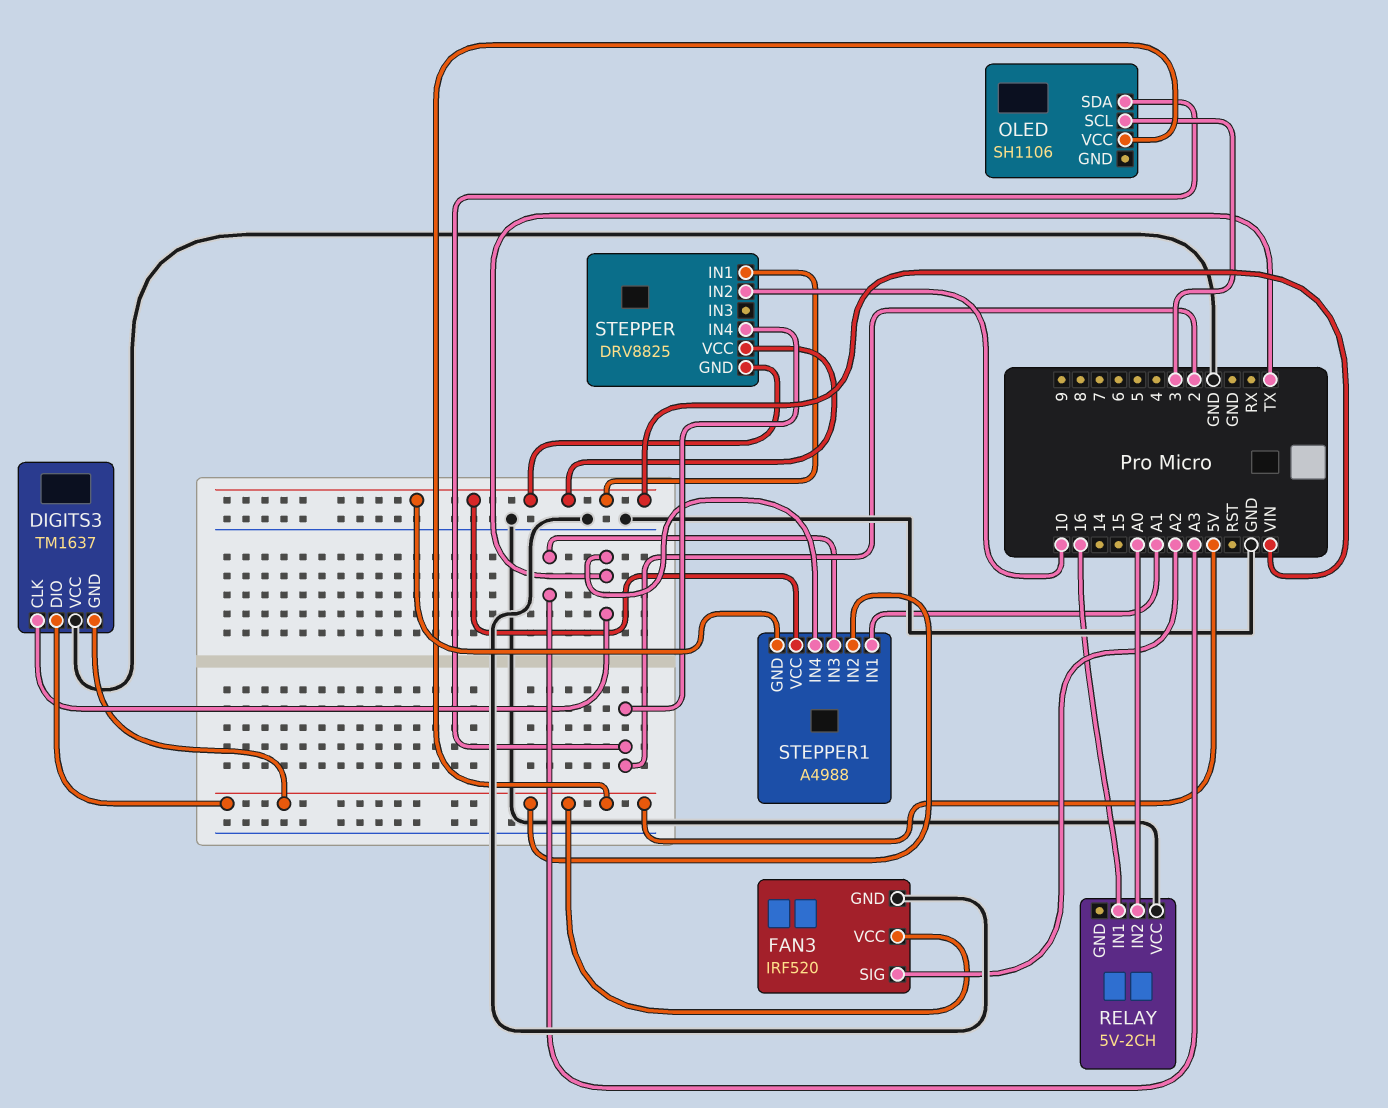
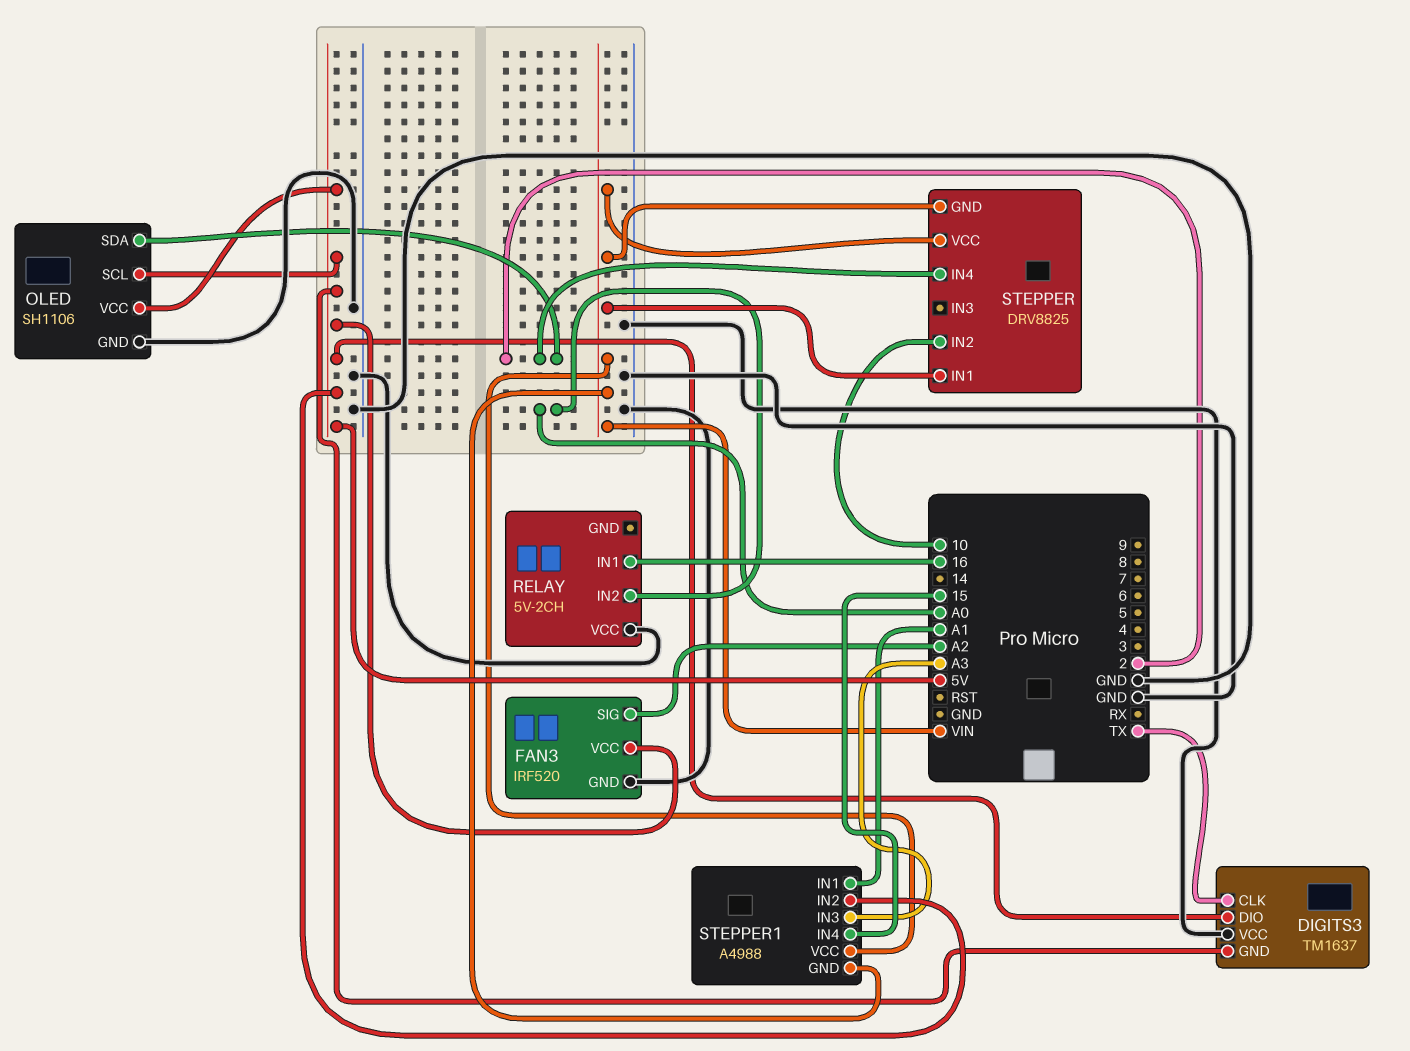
OLED pin GND: none -> GND
OLED pin SCL: 3 -> 5V
STEPPER1 pin IN4: TX -> 15

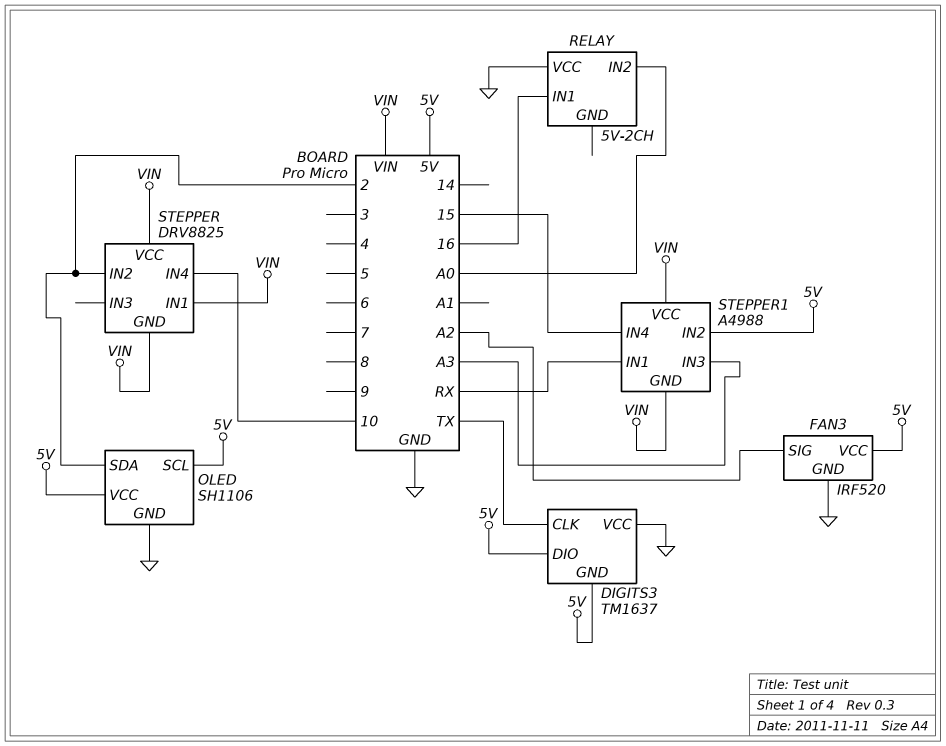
STEPPER pin IN2: 10 -> 2
STEPPER pin IN4: 2 -> 10
STEPPER1 pin IN1: A1 -> RX

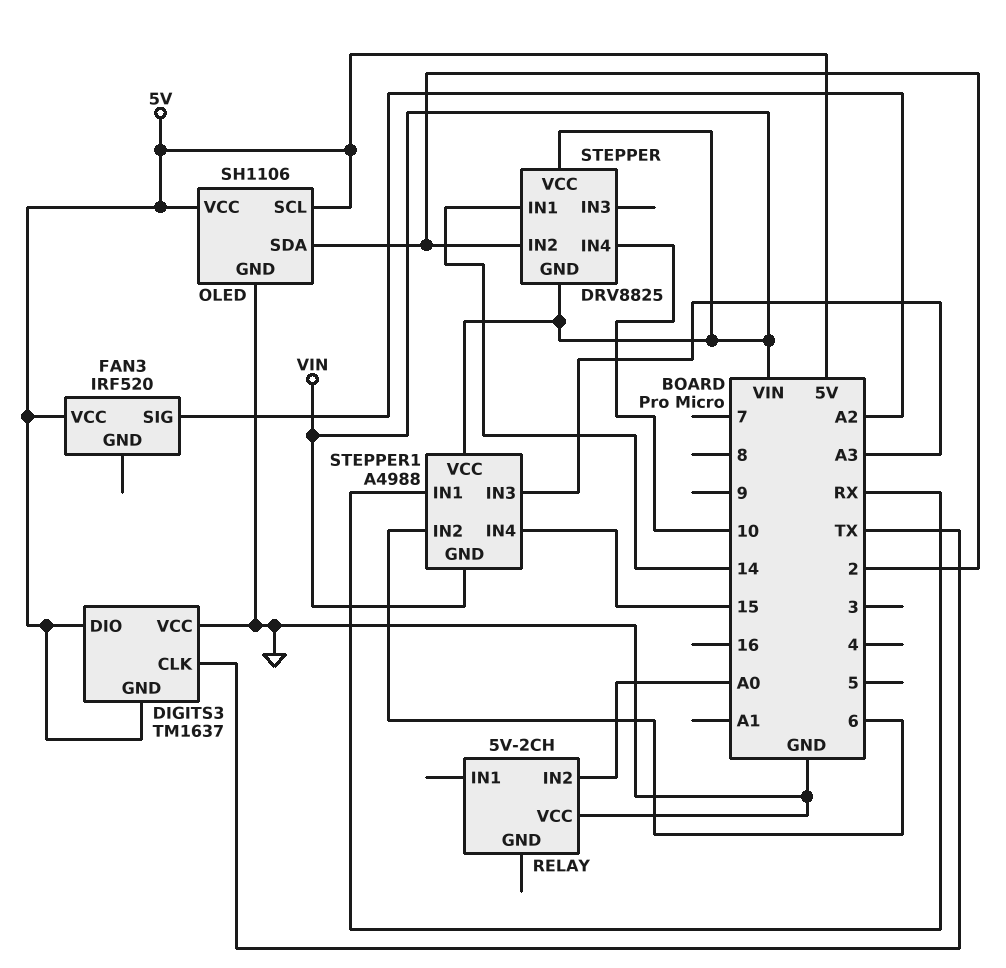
FAN3 pin GND: GND -> none
RELAY pin IN1: 16 -> none
STEPPER pin IN1: VIN -> 14
STEPPER1 pin IN2: 5V -> 6

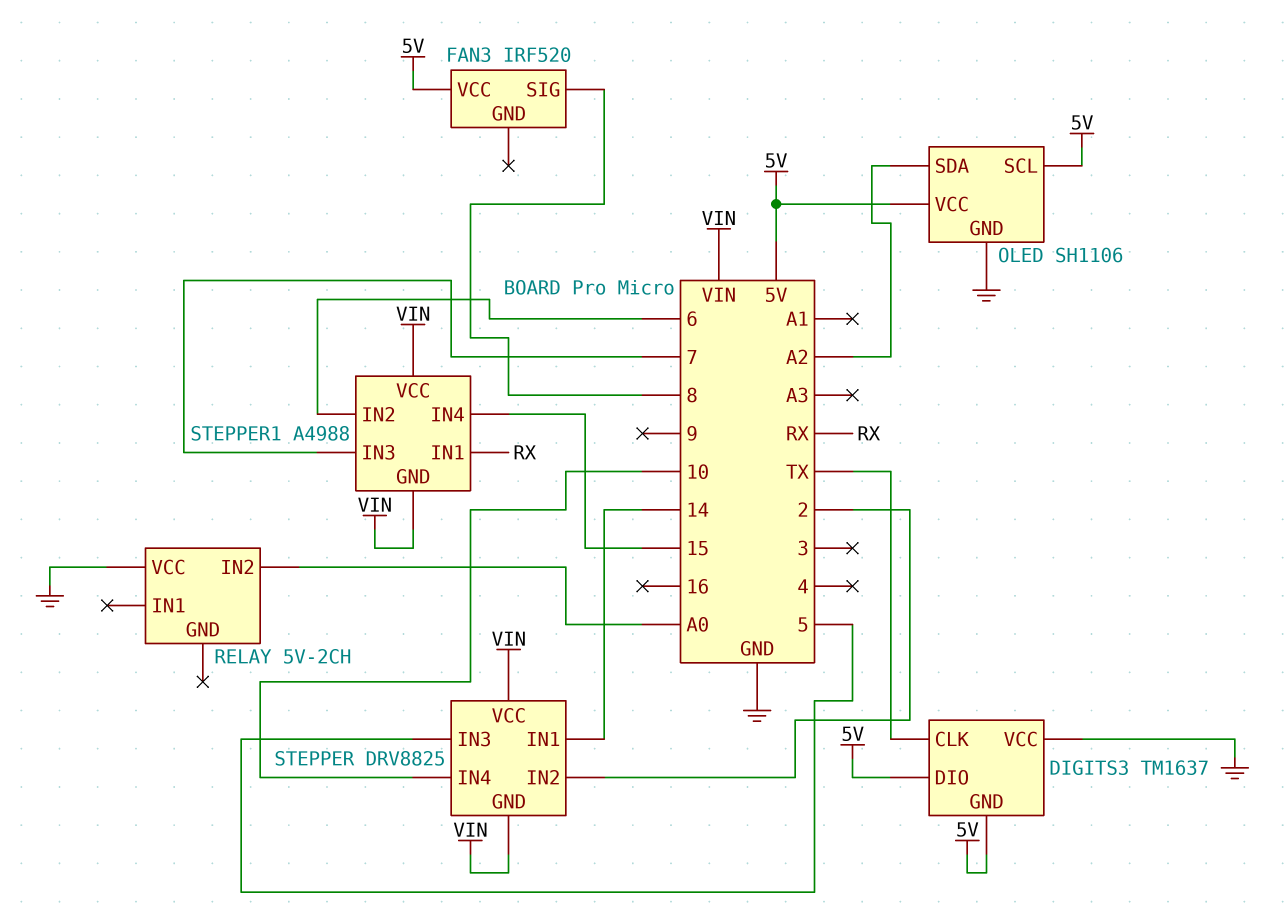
FAN3 pin SIG: A2 -> 8
OLED pin SDA: 2 -> A2
STEPPER pin IN3: none -> 5
STEPPER1 pin IN3: A3 -> 7

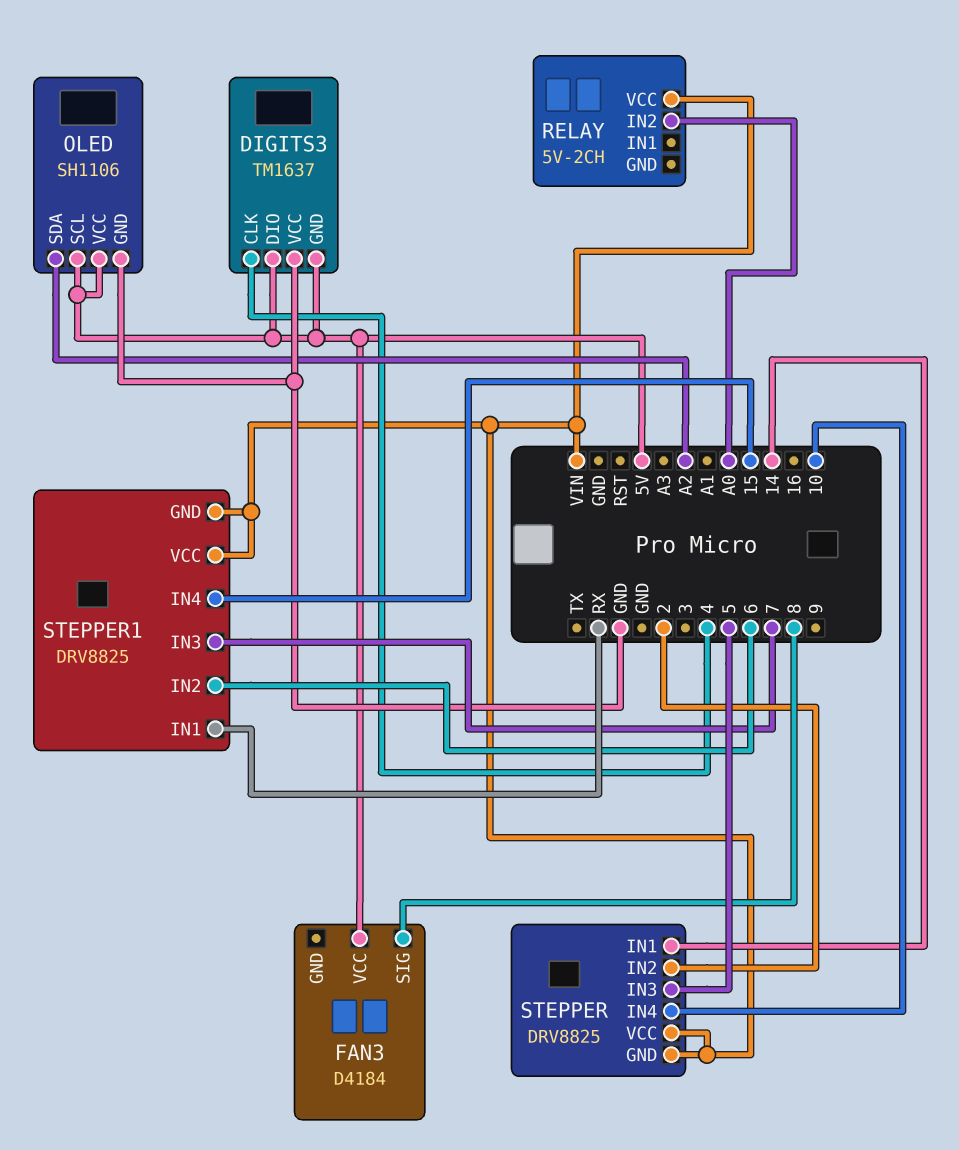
DIGITS3 pin CLK: TX -> 4
FAN3: IRF520 -> D4184
RELAY pin VCC: GND -> VIN
STEPPER1: A4988 -> DRV8825

